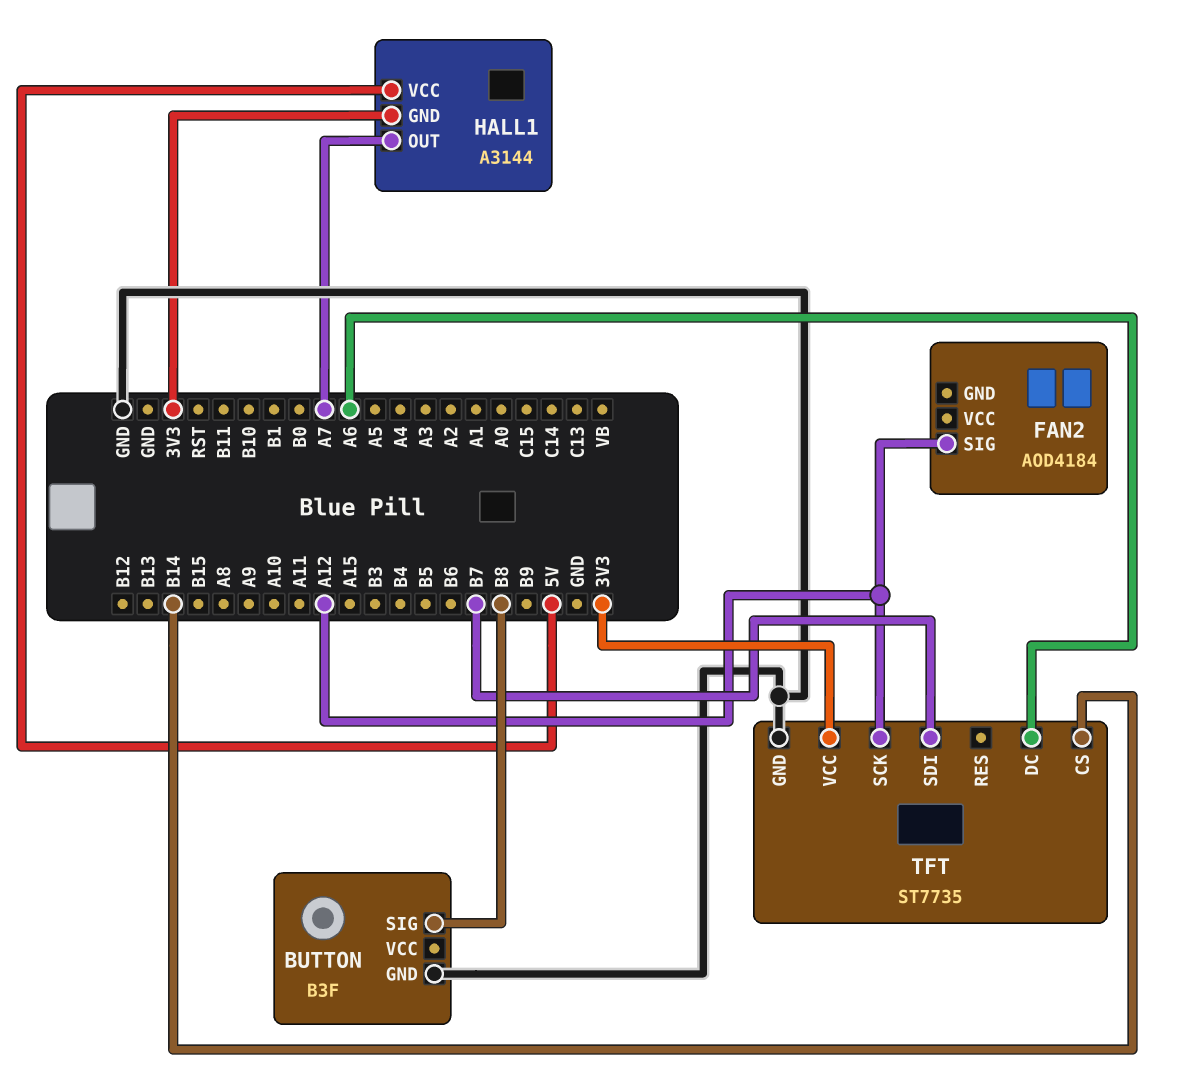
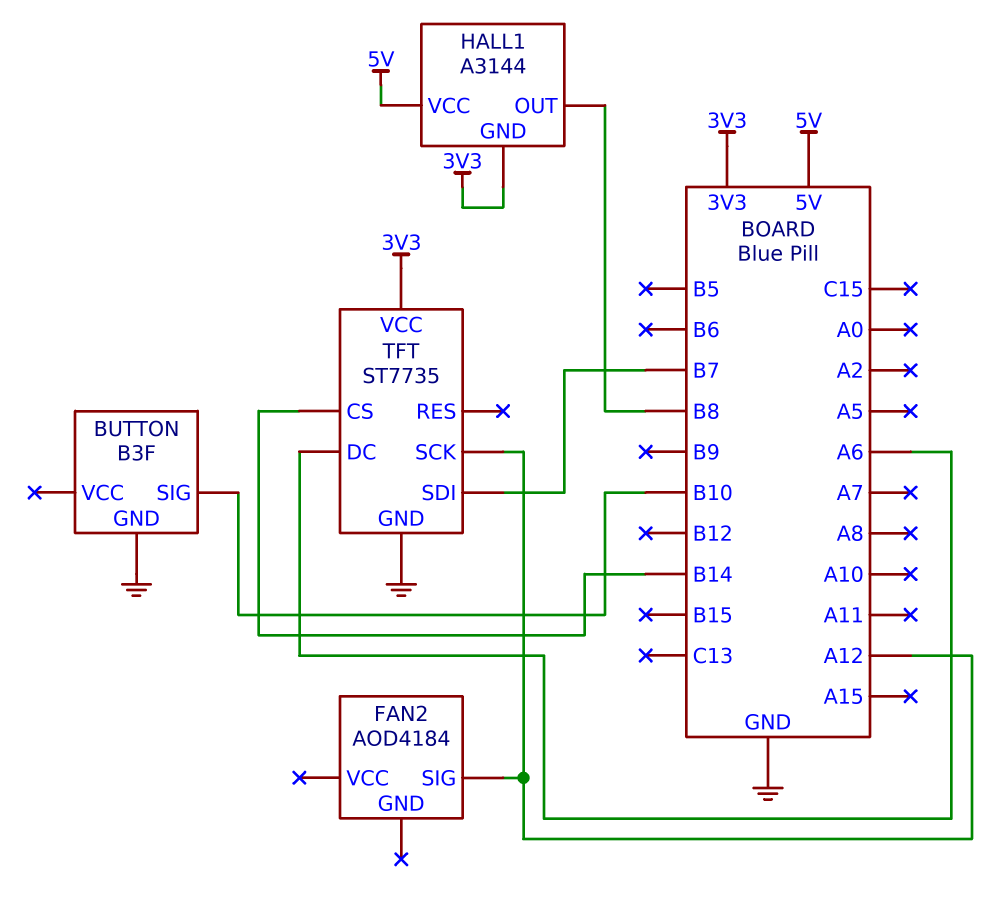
BUTTON pin SIG: B8 -> B10
HALL1 pin OUT: A7 -> B8

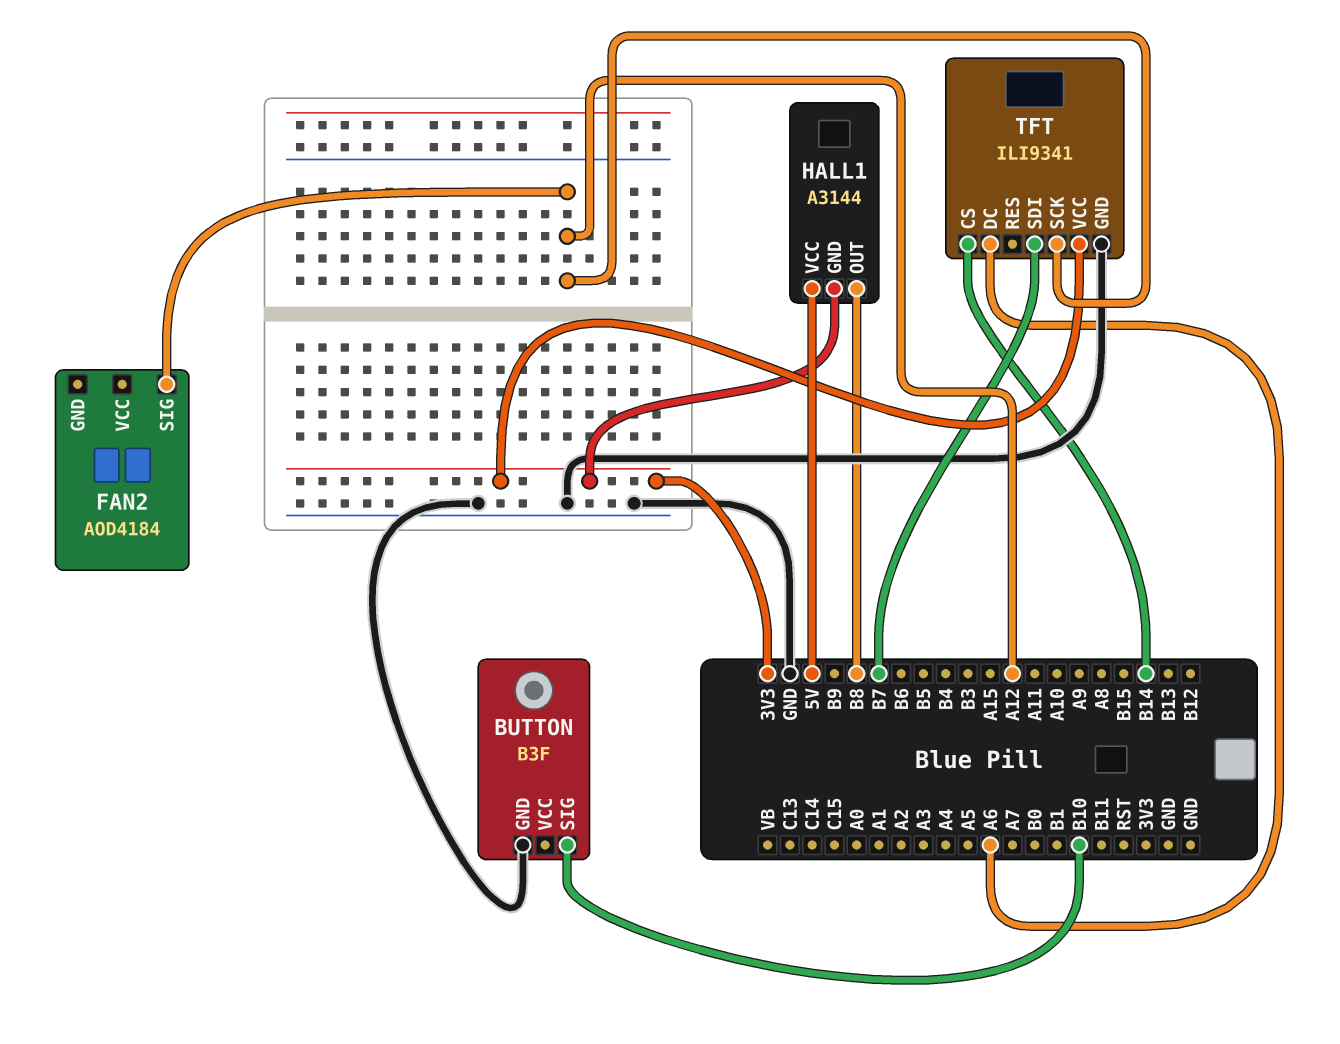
TFT: ST7735 -> ILI9341

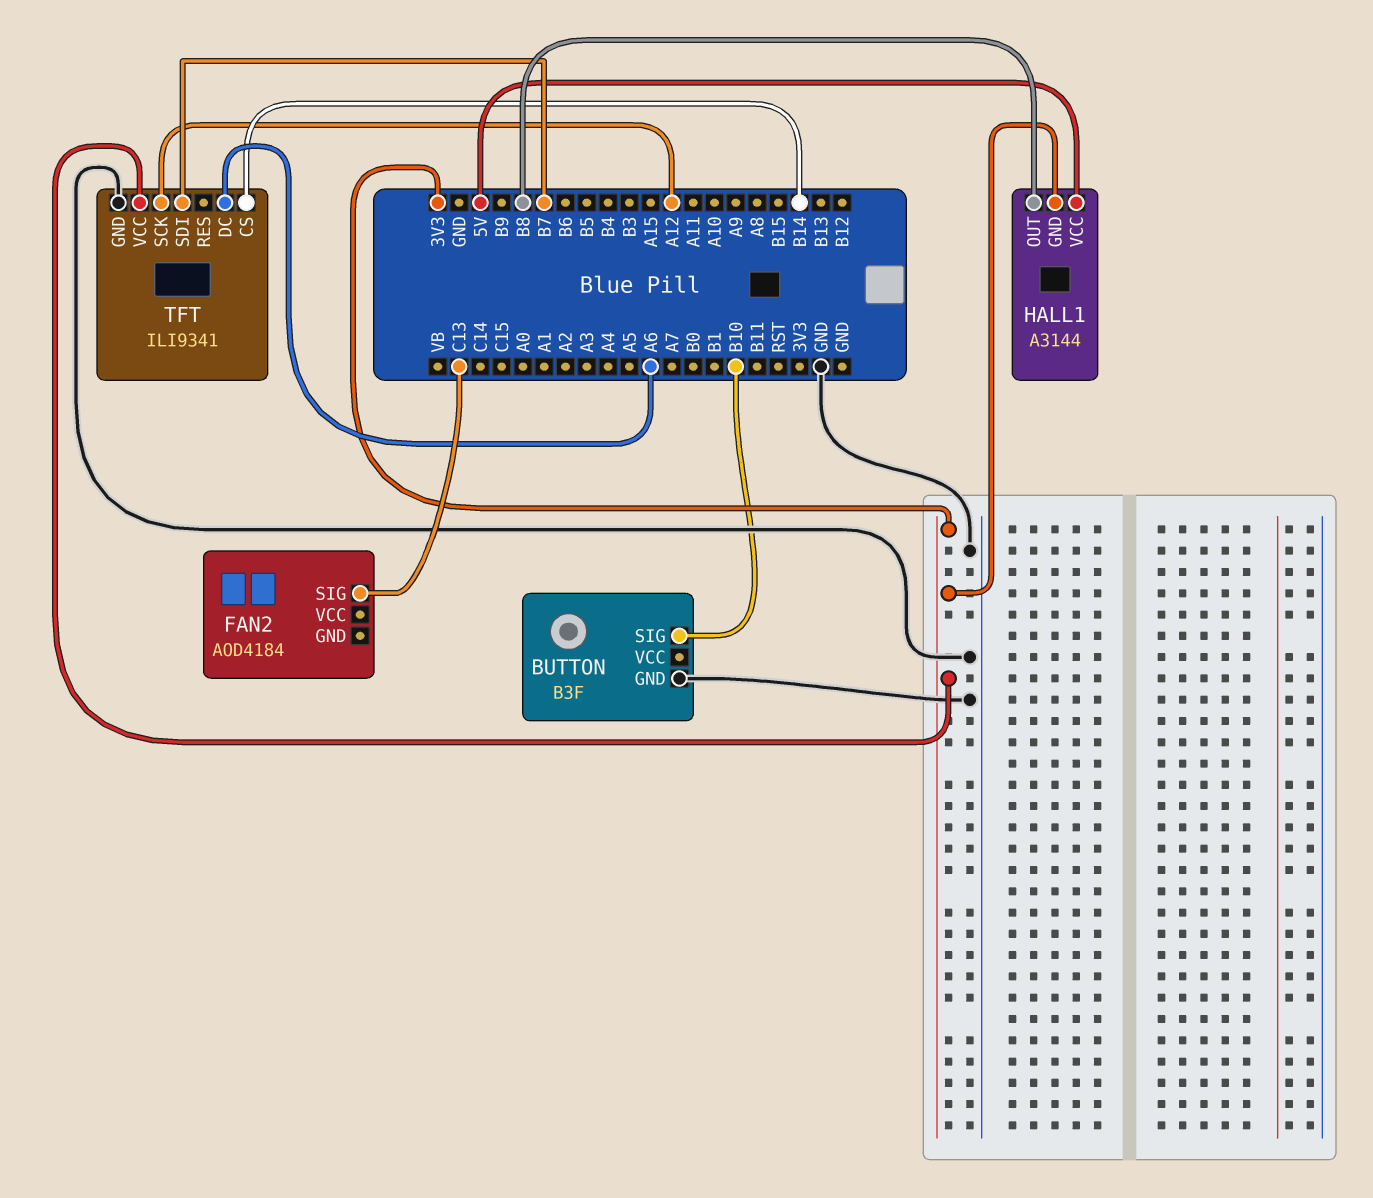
FAN2 pin SIG: A12 -> C13

